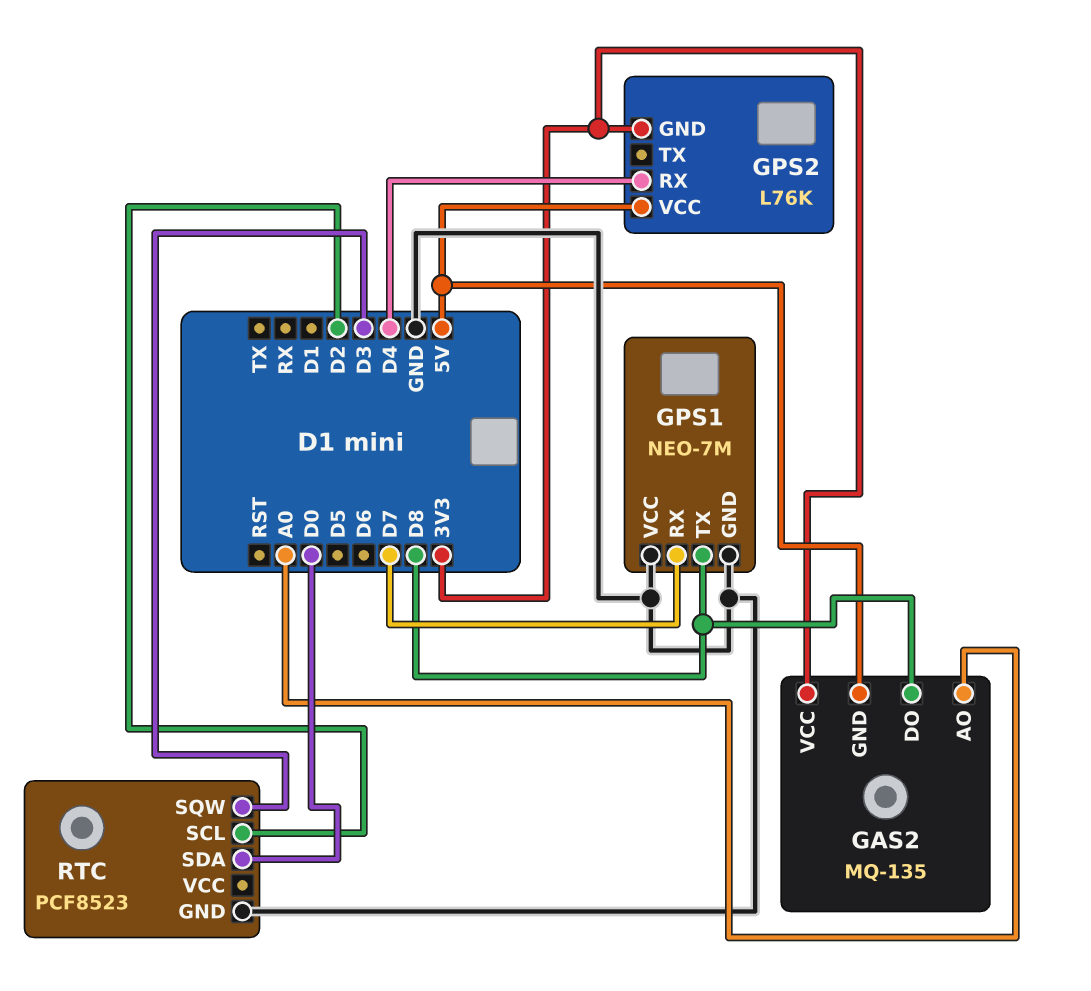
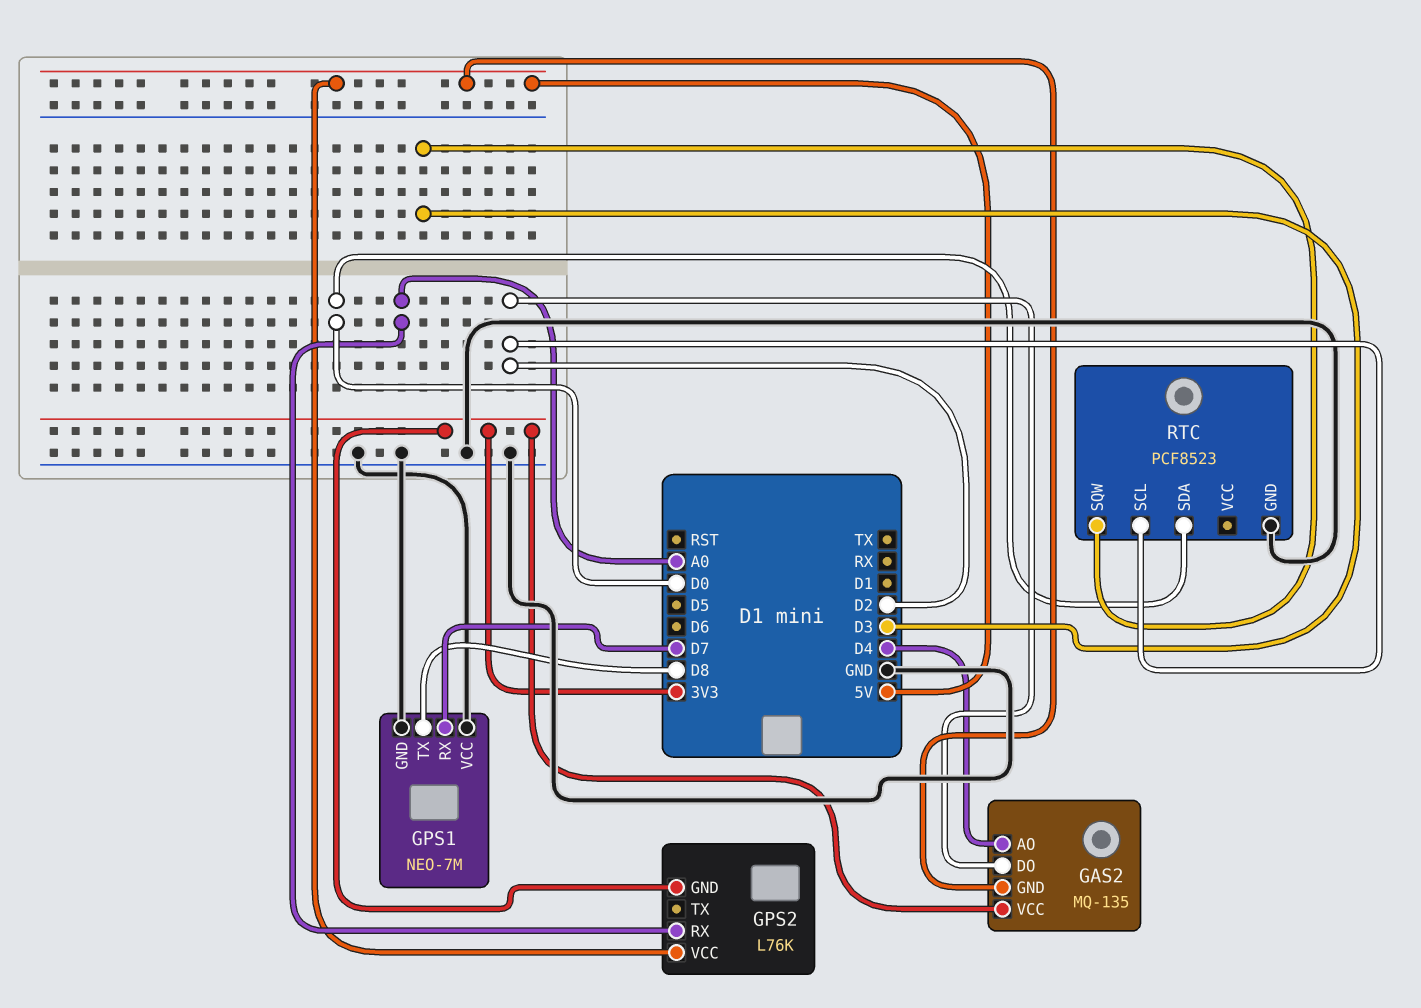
GAS2 pin AO: A0 -> D4
GAS2 pin DO: D8 -> D2
GPS2 pin RX: D4 -> A0

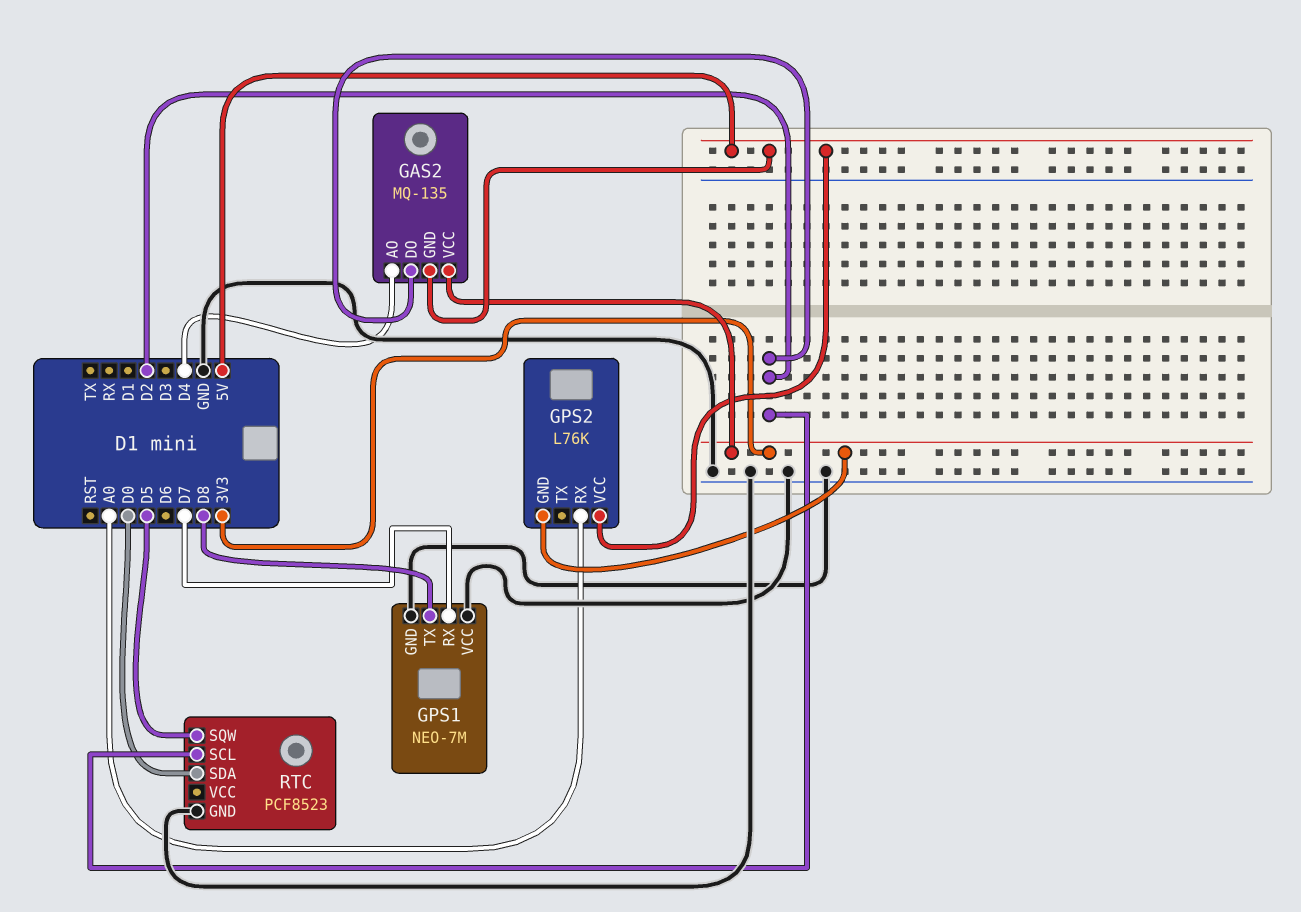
RTC pin SQW: D3 -> D5

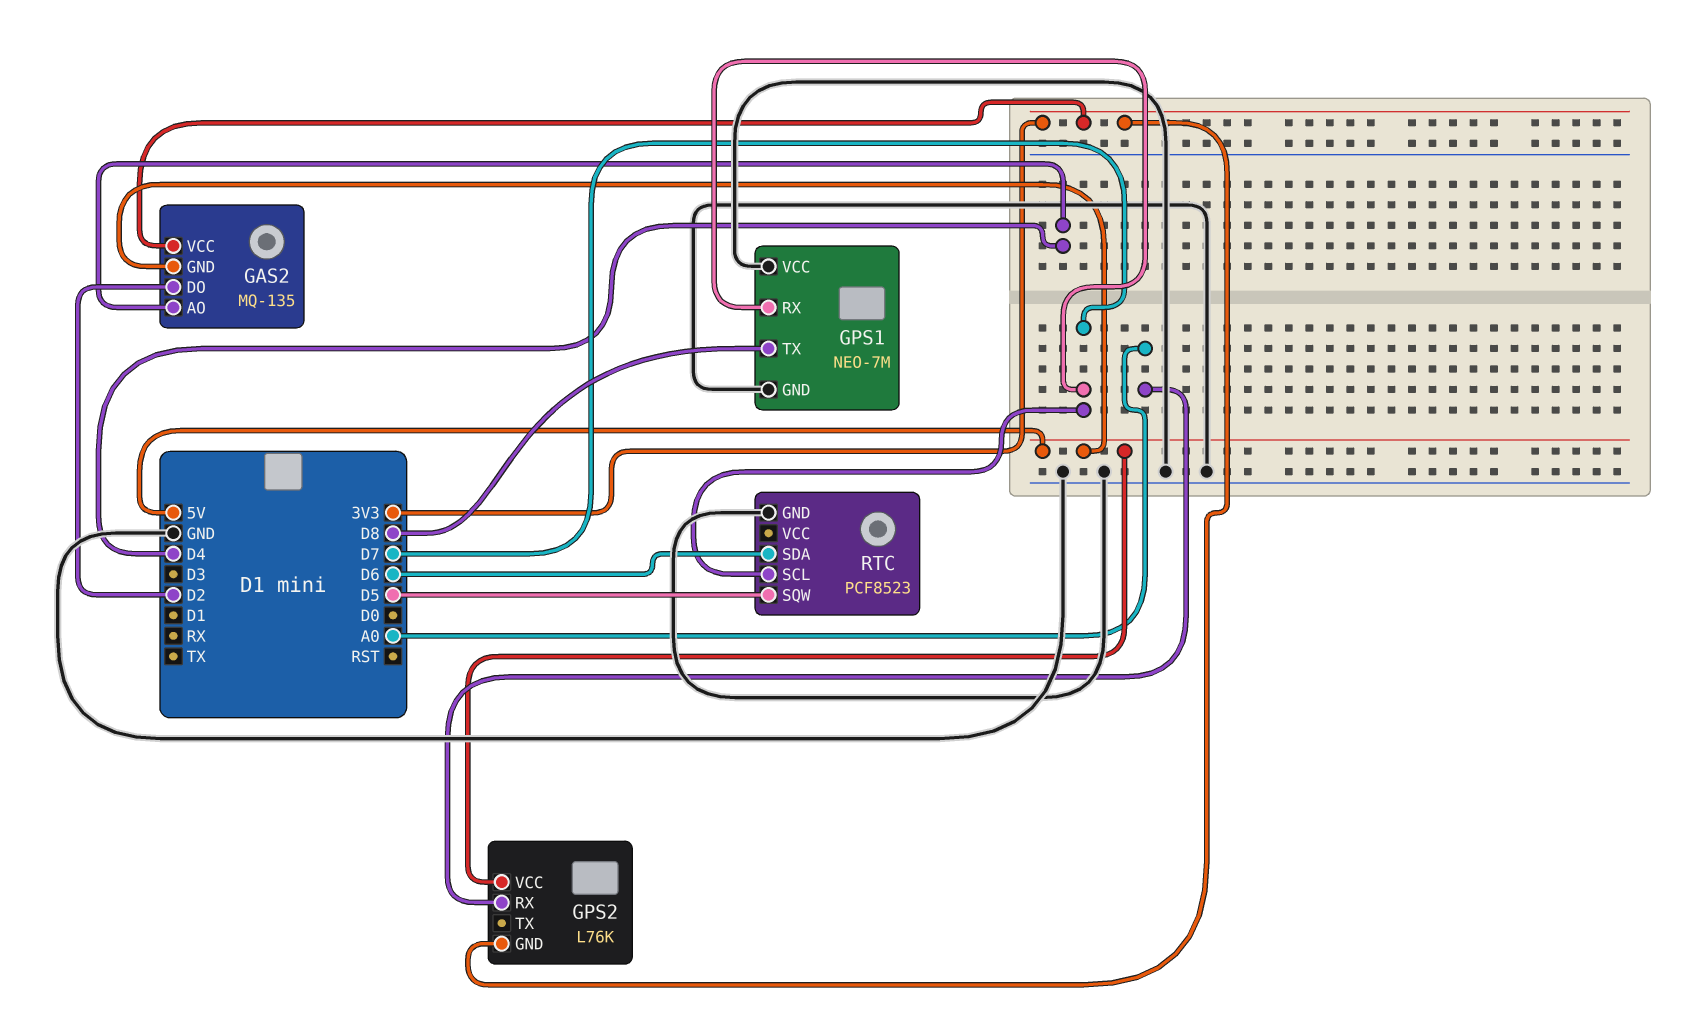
RTC pin SCL: D2 -> D7
RTC pin SDA: D0 -> D6

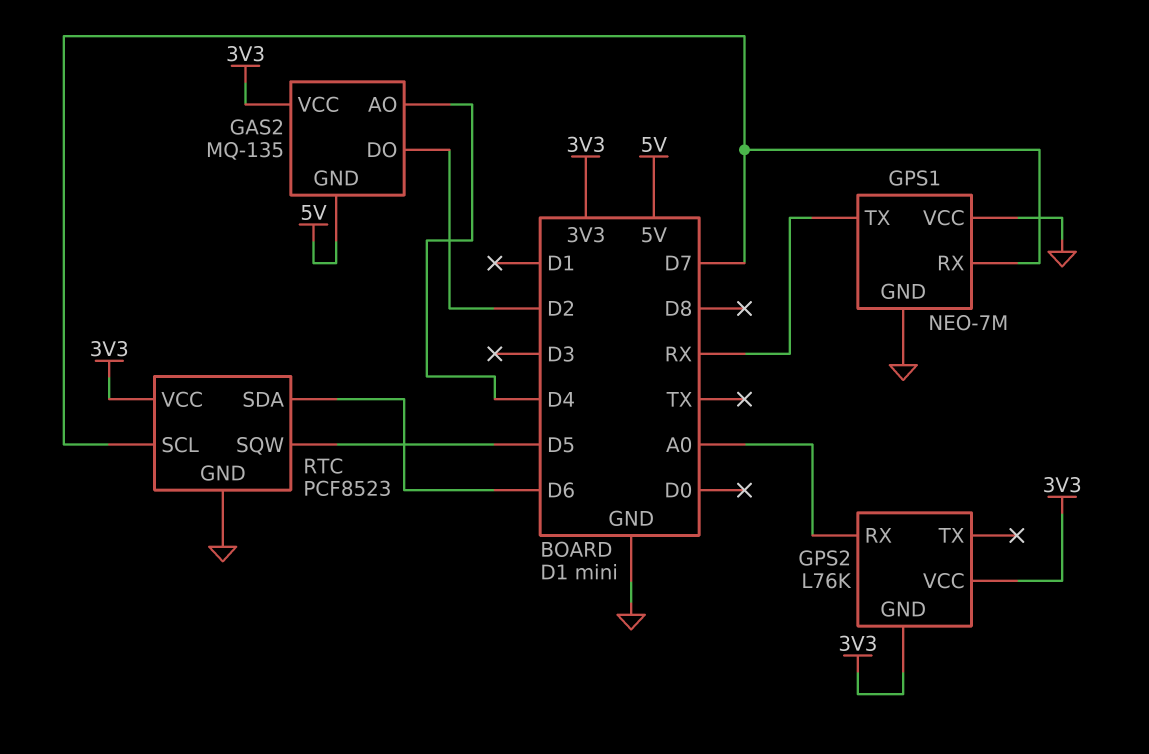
GPS1 pin TX: D8 -> RX
GPS2 pin VCC: 5V -> 3V3
RTC pin VCC: none -> 3V3

